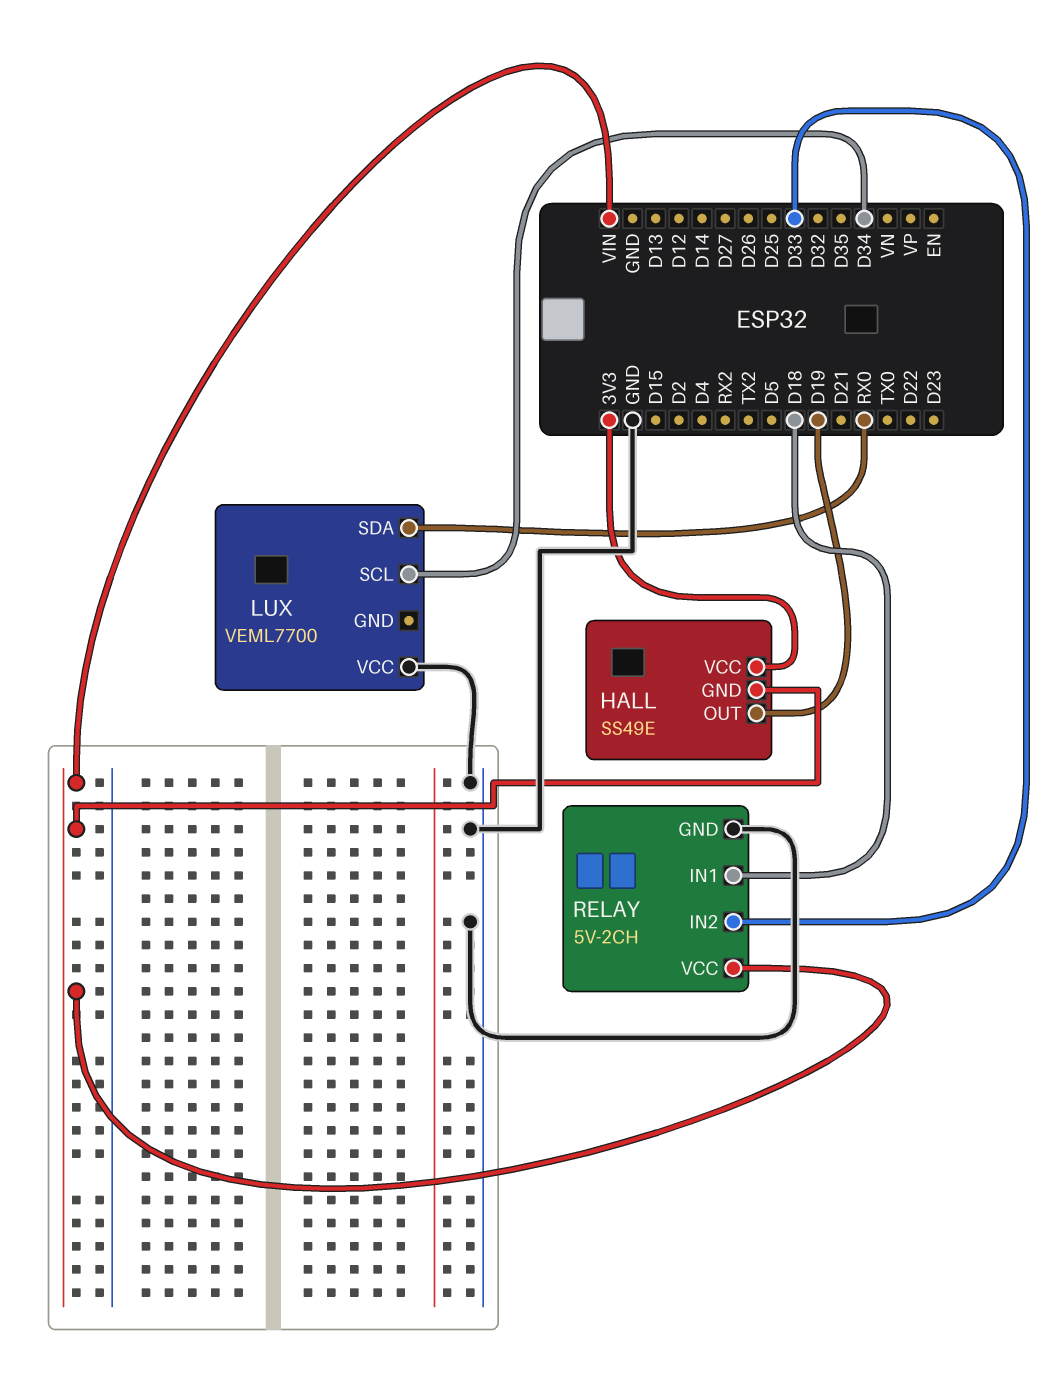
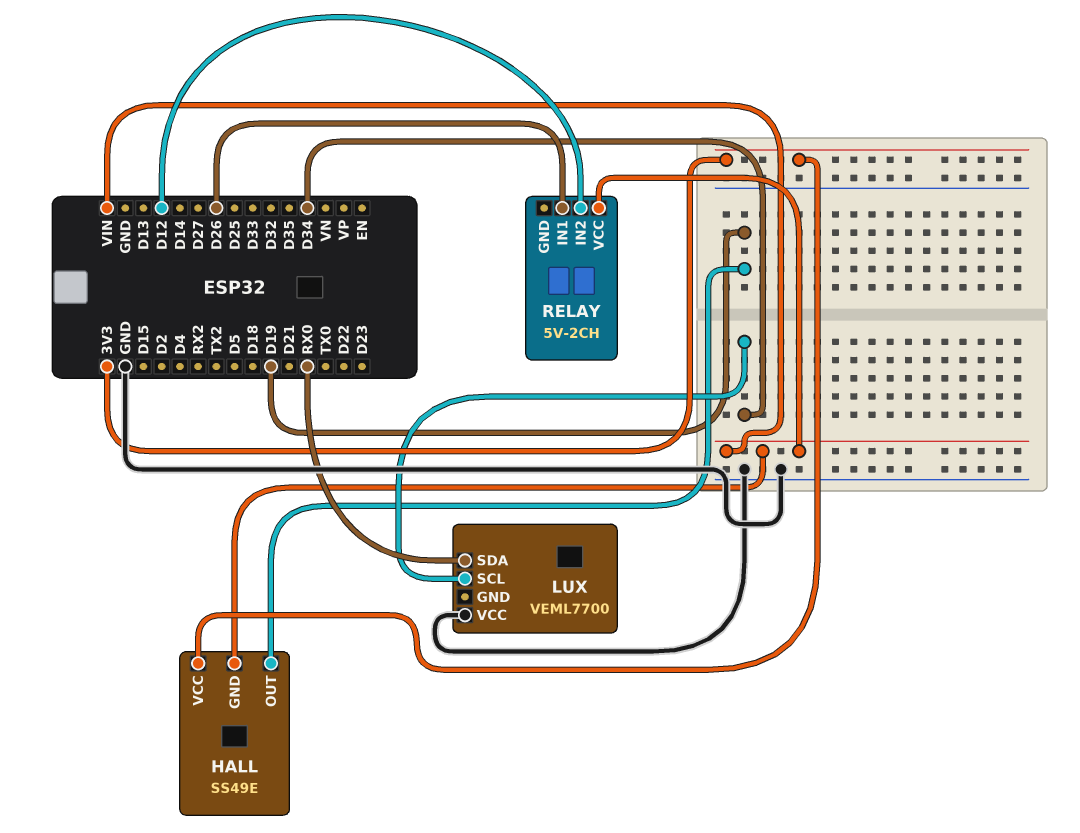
RELAY pin GND: GND -> none
RELAY pin IN1: D18 -> D26
RELAY pin IN2: D33 -> D12

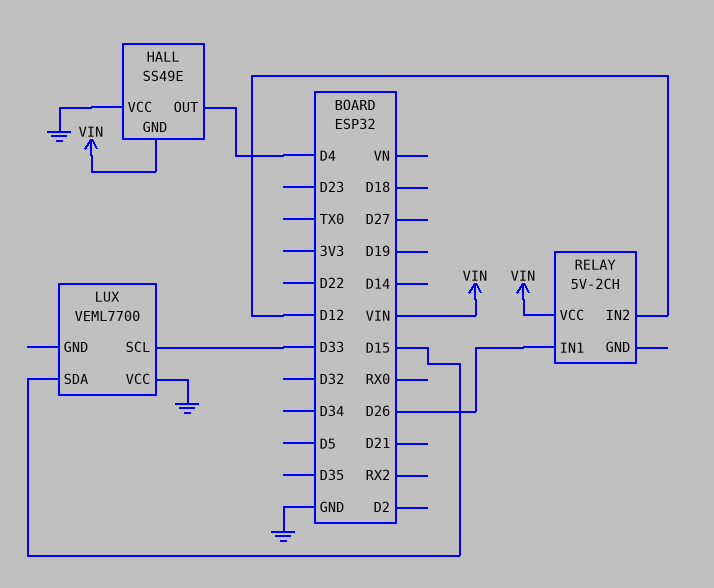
HALL pin OUT: D19 -> D4
HALL pin VCC: 3V3 -> GND
LUX pin SCL: D34 -> D33
LUX pin SDA: RX0 -> D15

